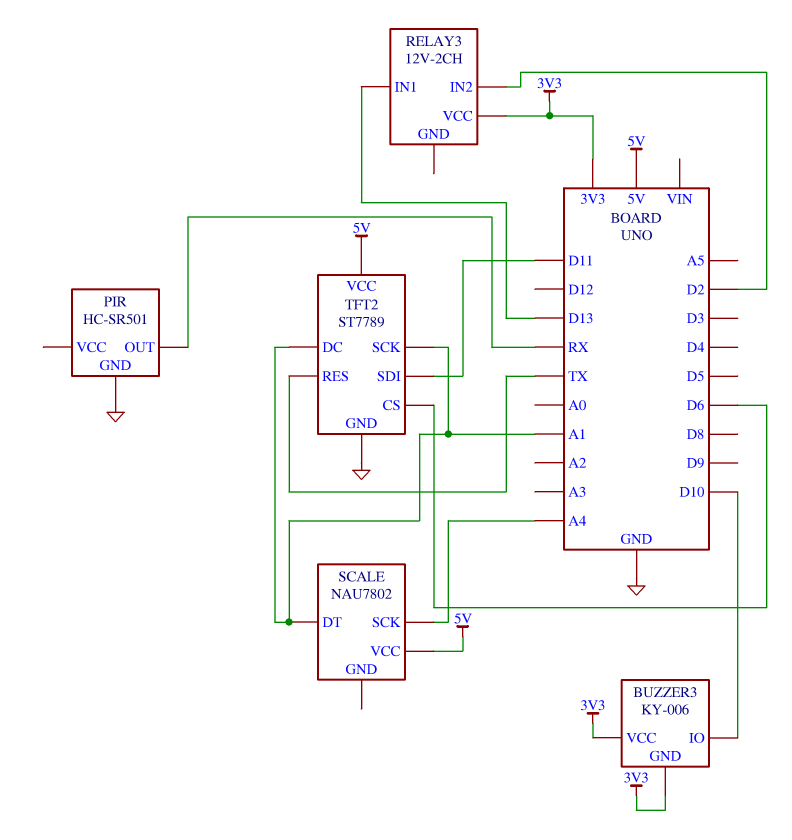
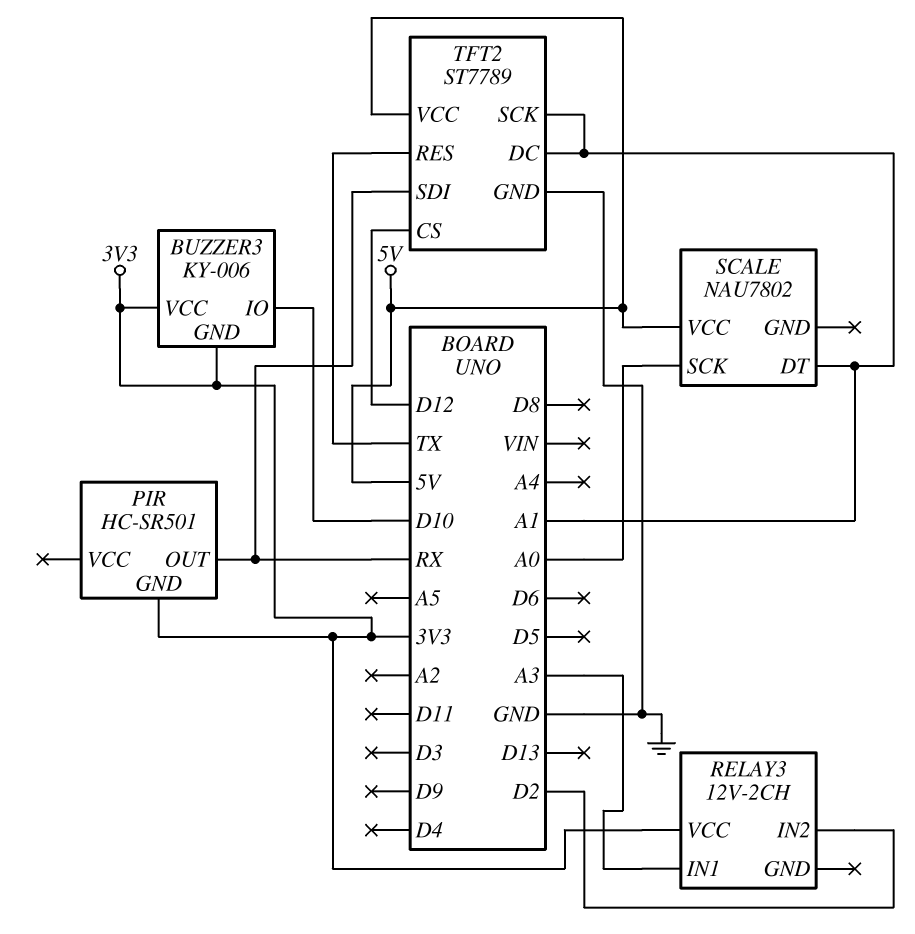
PIR pin GND: GND -> 3V3
RELAY3 pin IN1: D13 -> A3
SCALE pin SCK: A4 -> A0
TFT2 pin CS: D6 -> D12
TFT2 pin SDI: D11 -> RX

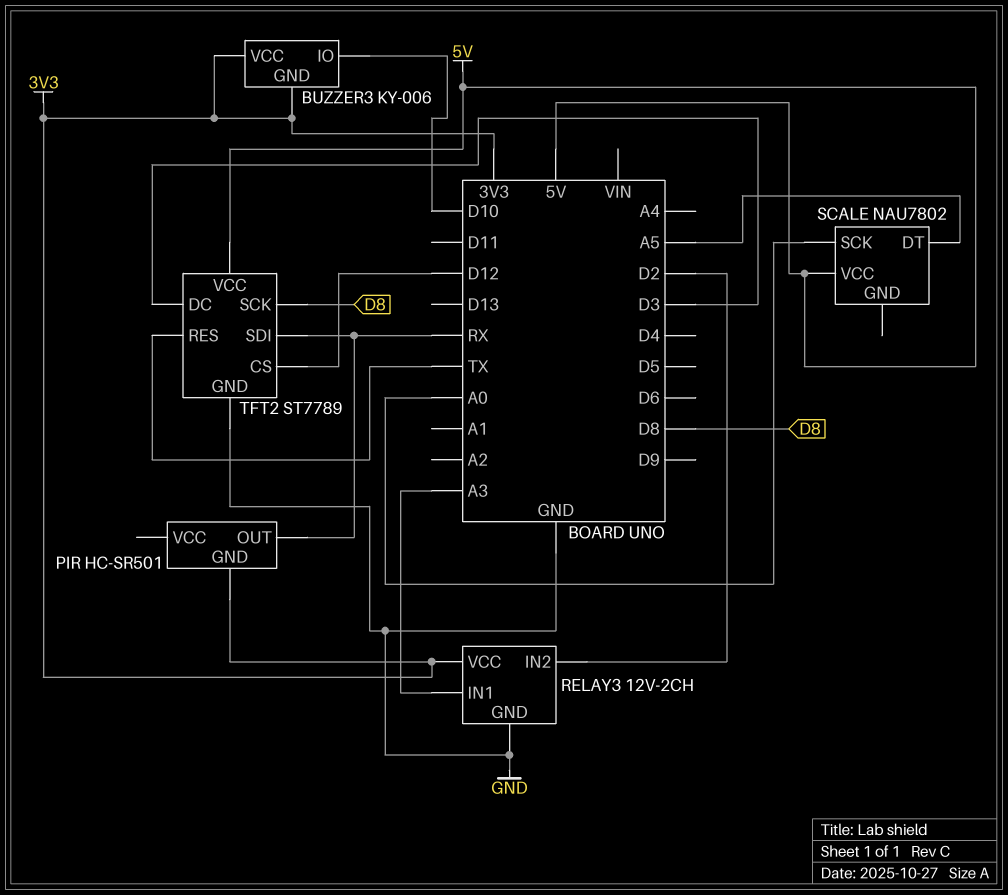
RELAY3 pin GND: none -> GND
SCALE pin DT: A1 -> A5
TFT2 pin DC: A1 -> D3
TFT2 pin SCK: A1 -> D8

